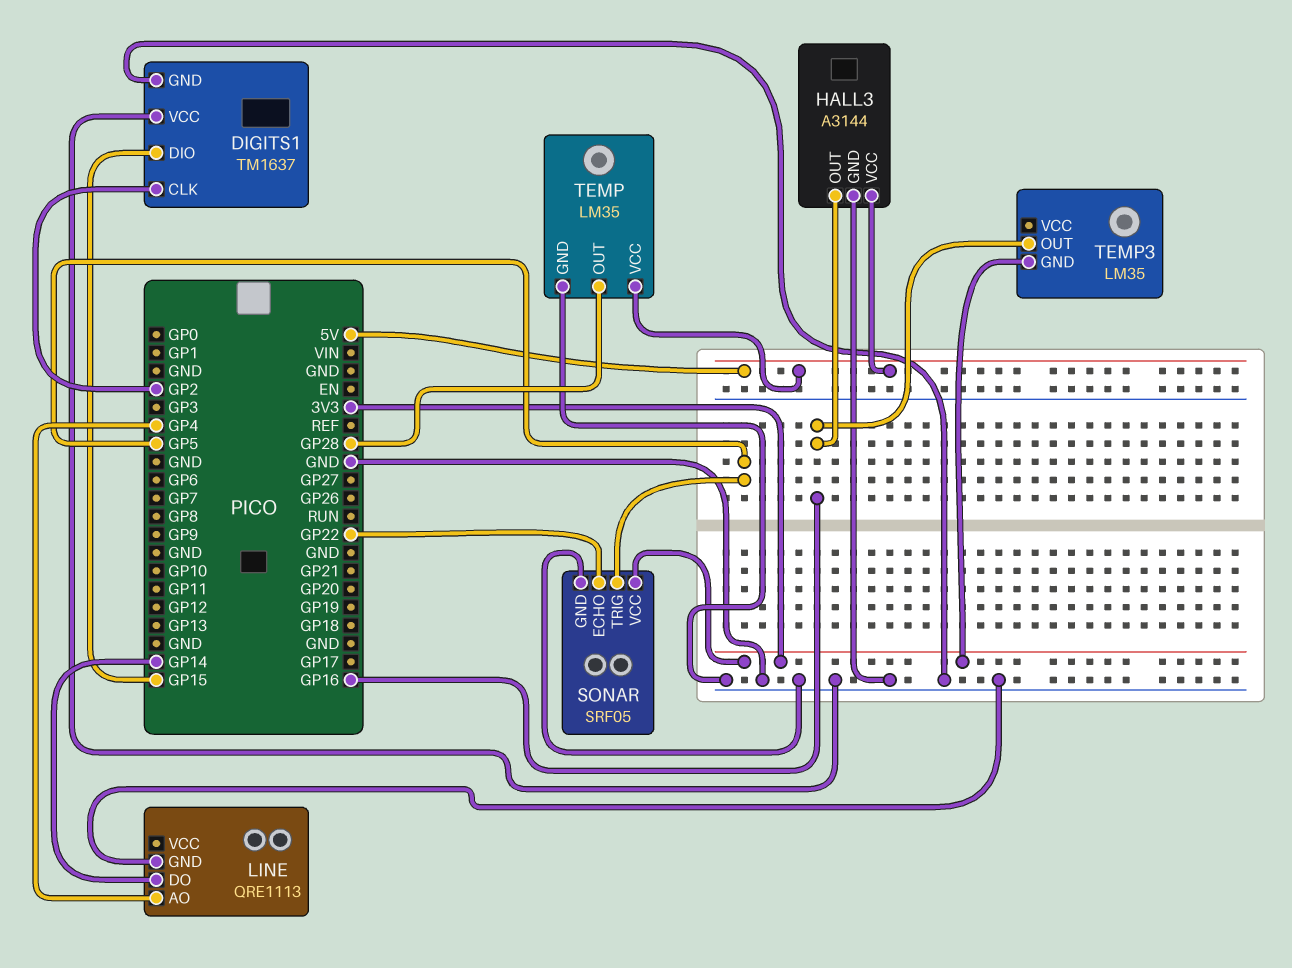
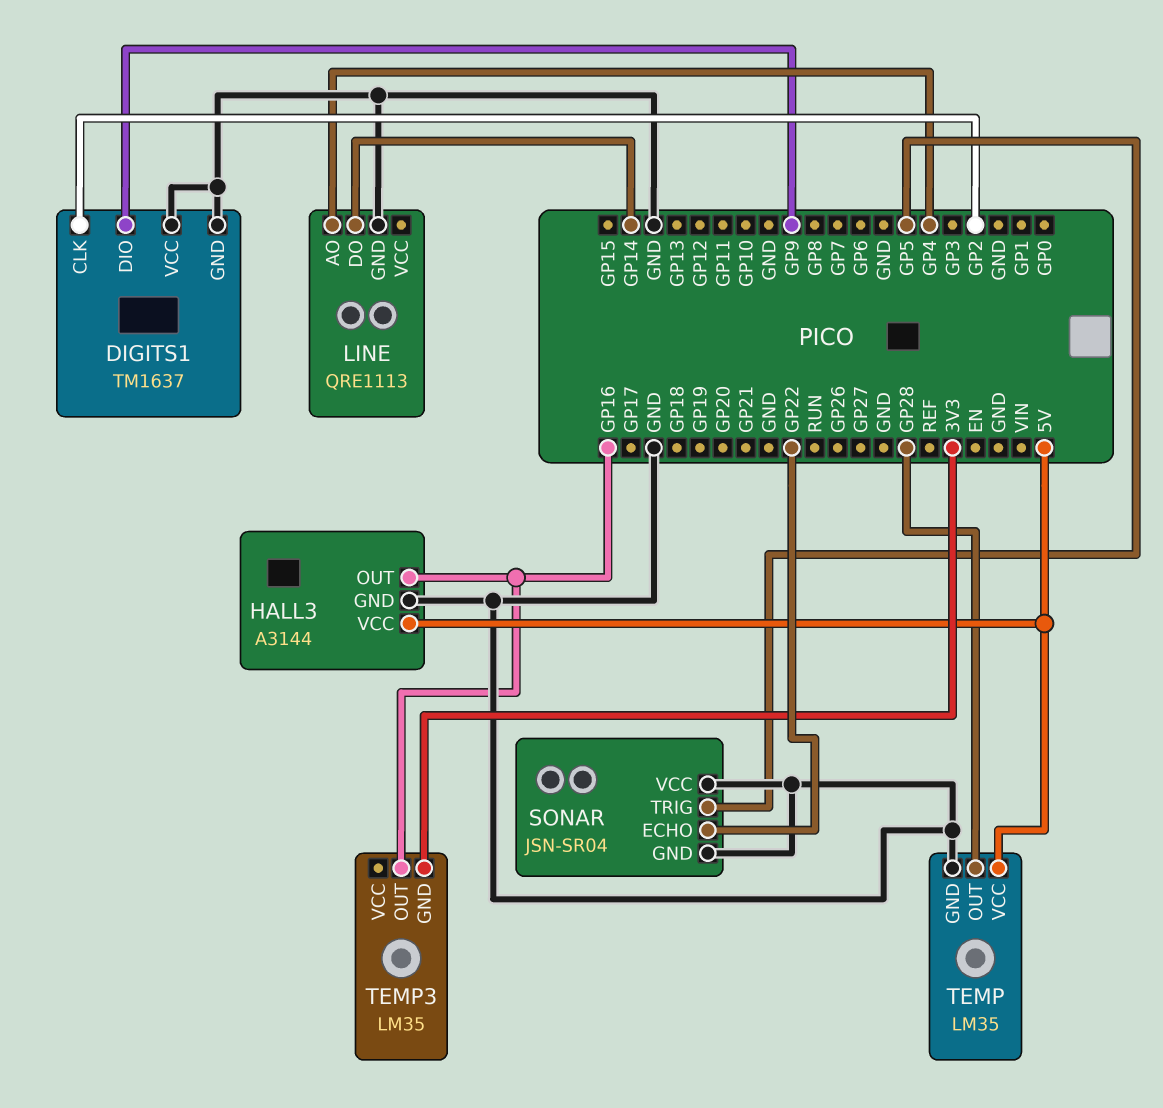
DIGITS1 pin DIO: GP15 -> GP9
SONAR: SRF05 -> JSN-SR04
SONAR pin VCC: 3V3 -> GND

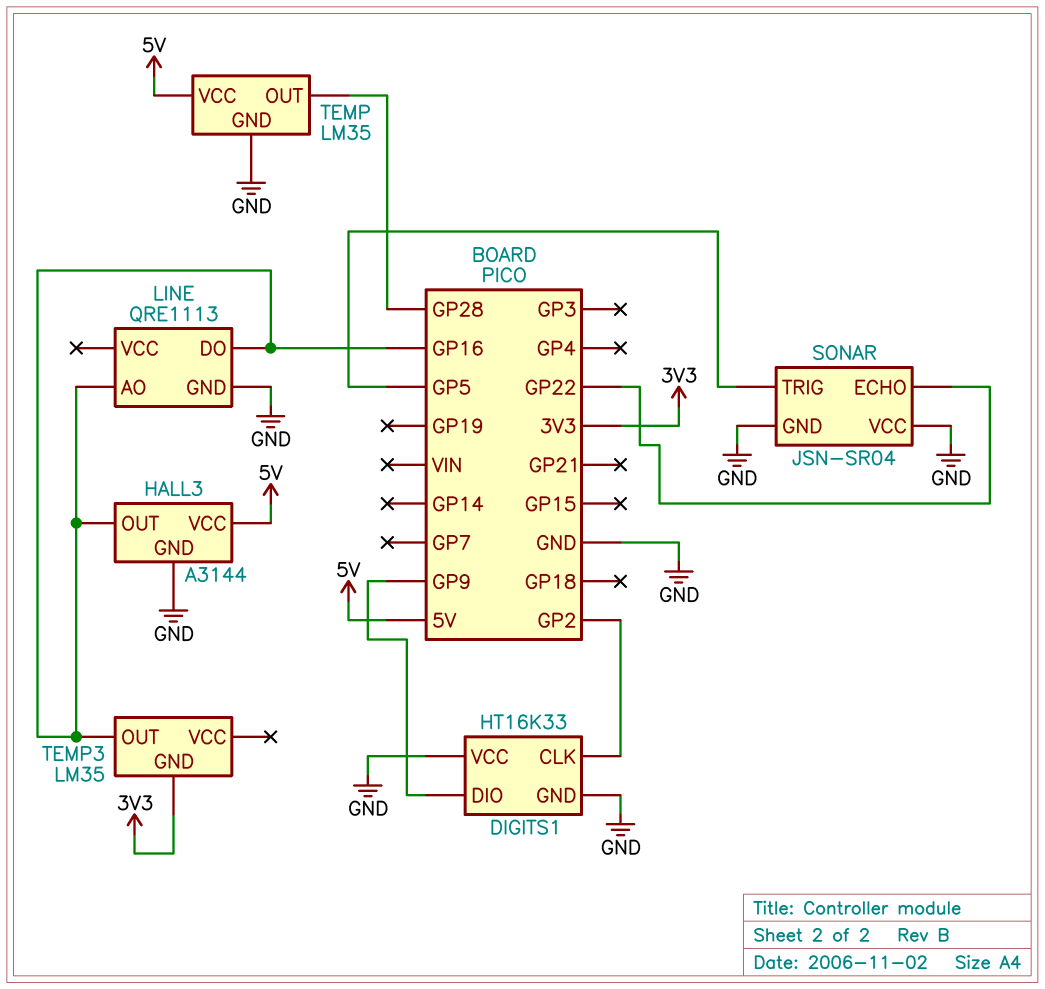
DIGITS1: TM1637 -> HT16K33
LINE pin AO: GP4 -> GP16
LINE pin DO: GP14 -> GP16

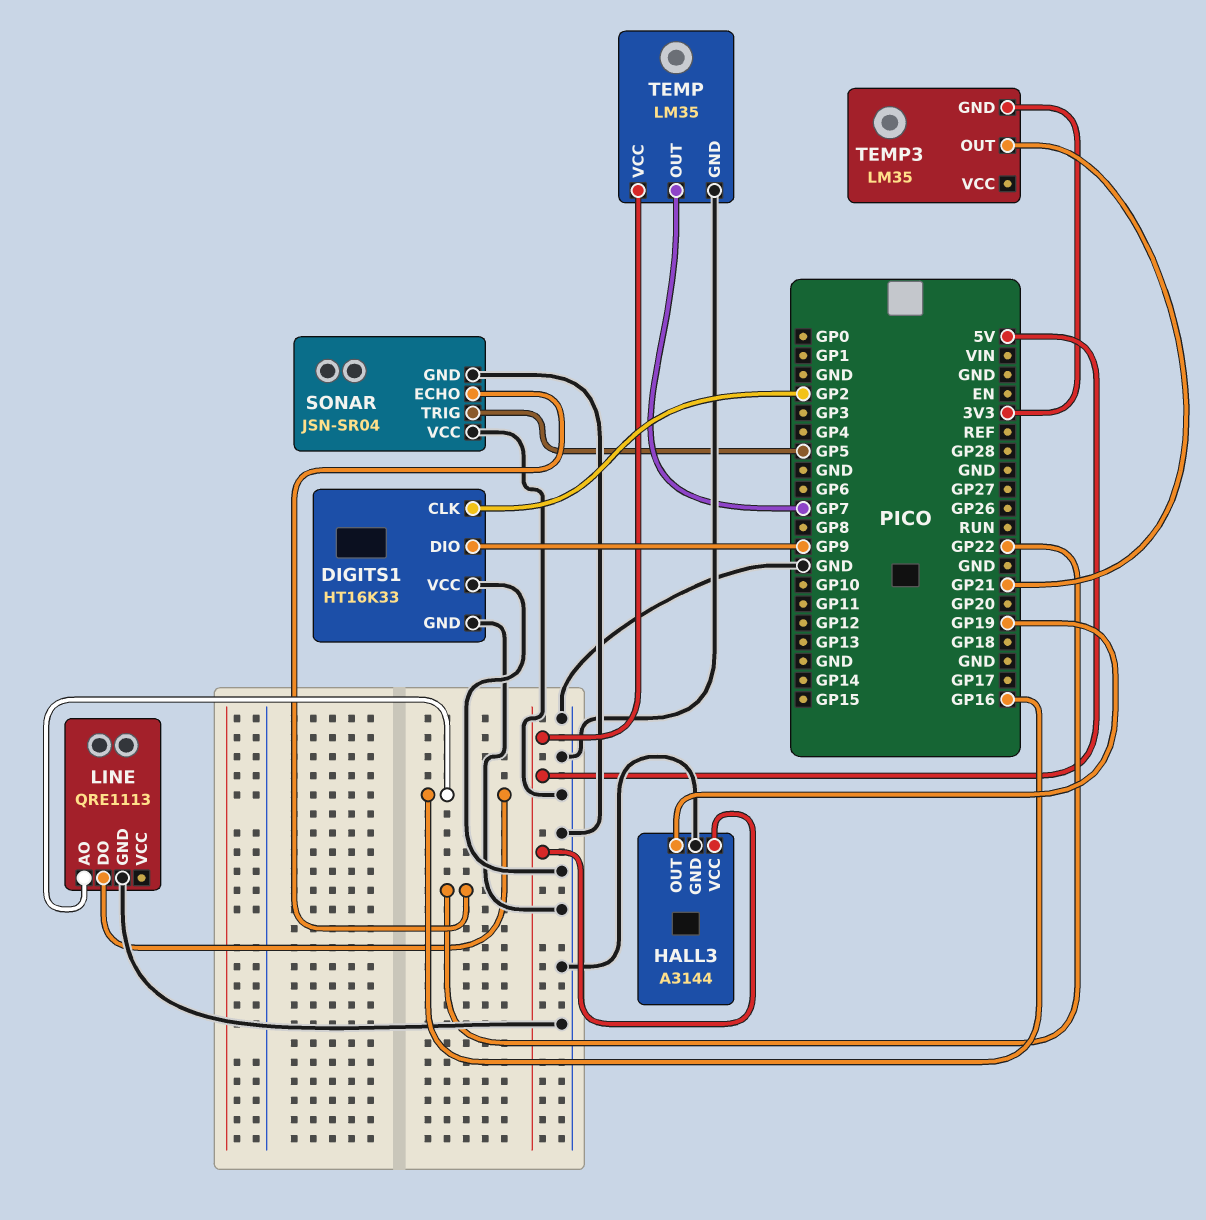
HALL3 pin OUT: GP16 -> GP19
TEMP pin OUT: GP28 -> GP7
TEMP3 pin OUT: GP16 -> GP21

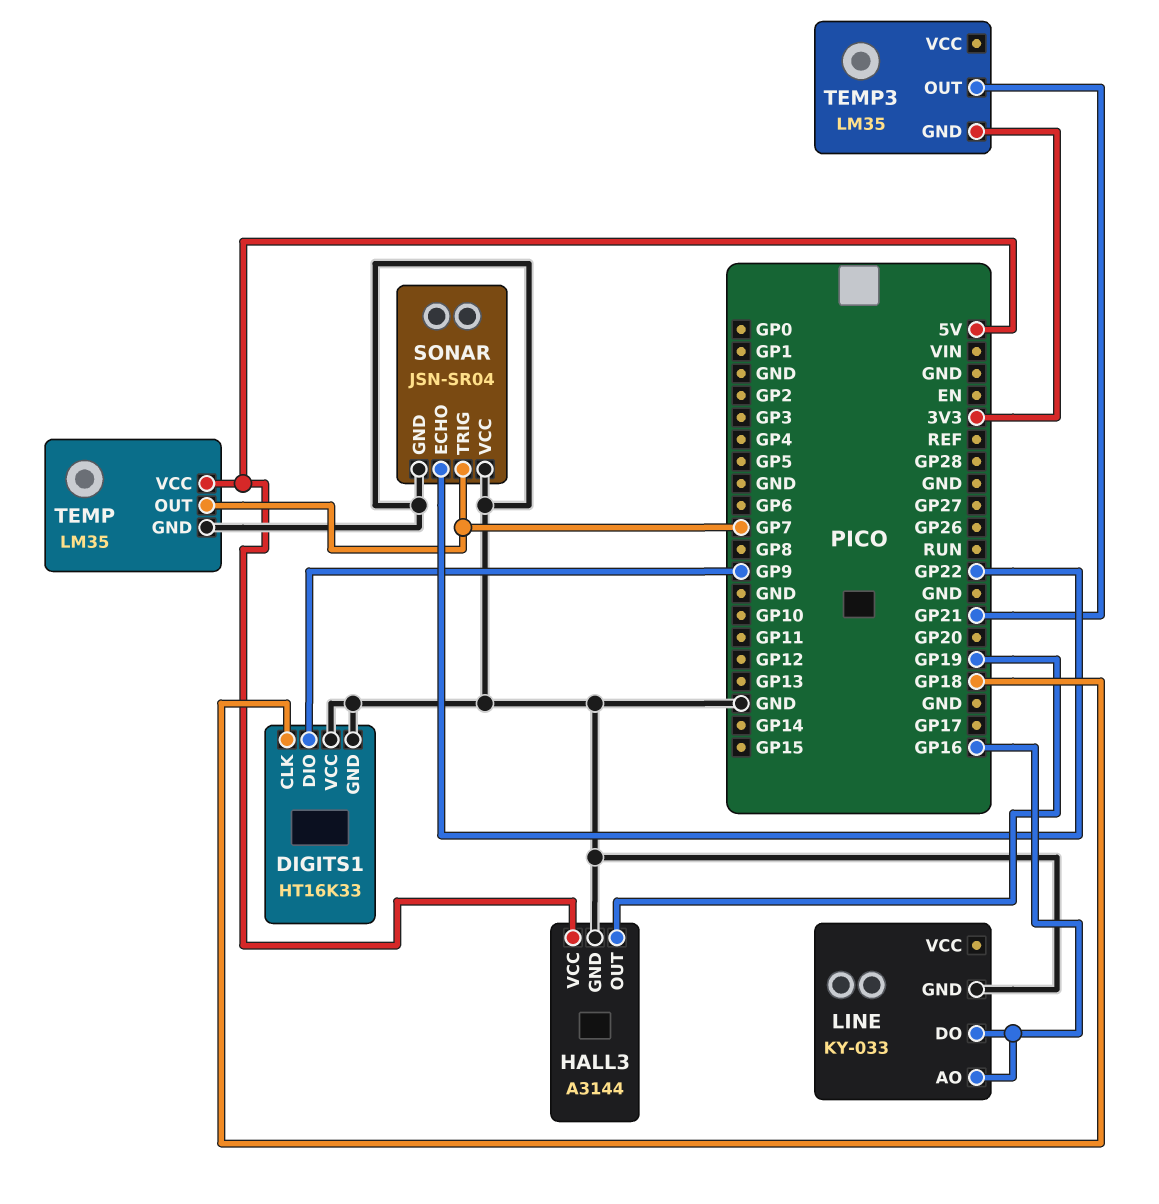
DIGITS1 pin CLK: GP2 -> GP18
LINE: QRE1113 -> KY-033
SONAR pin TRIG: GP5 -> GP7

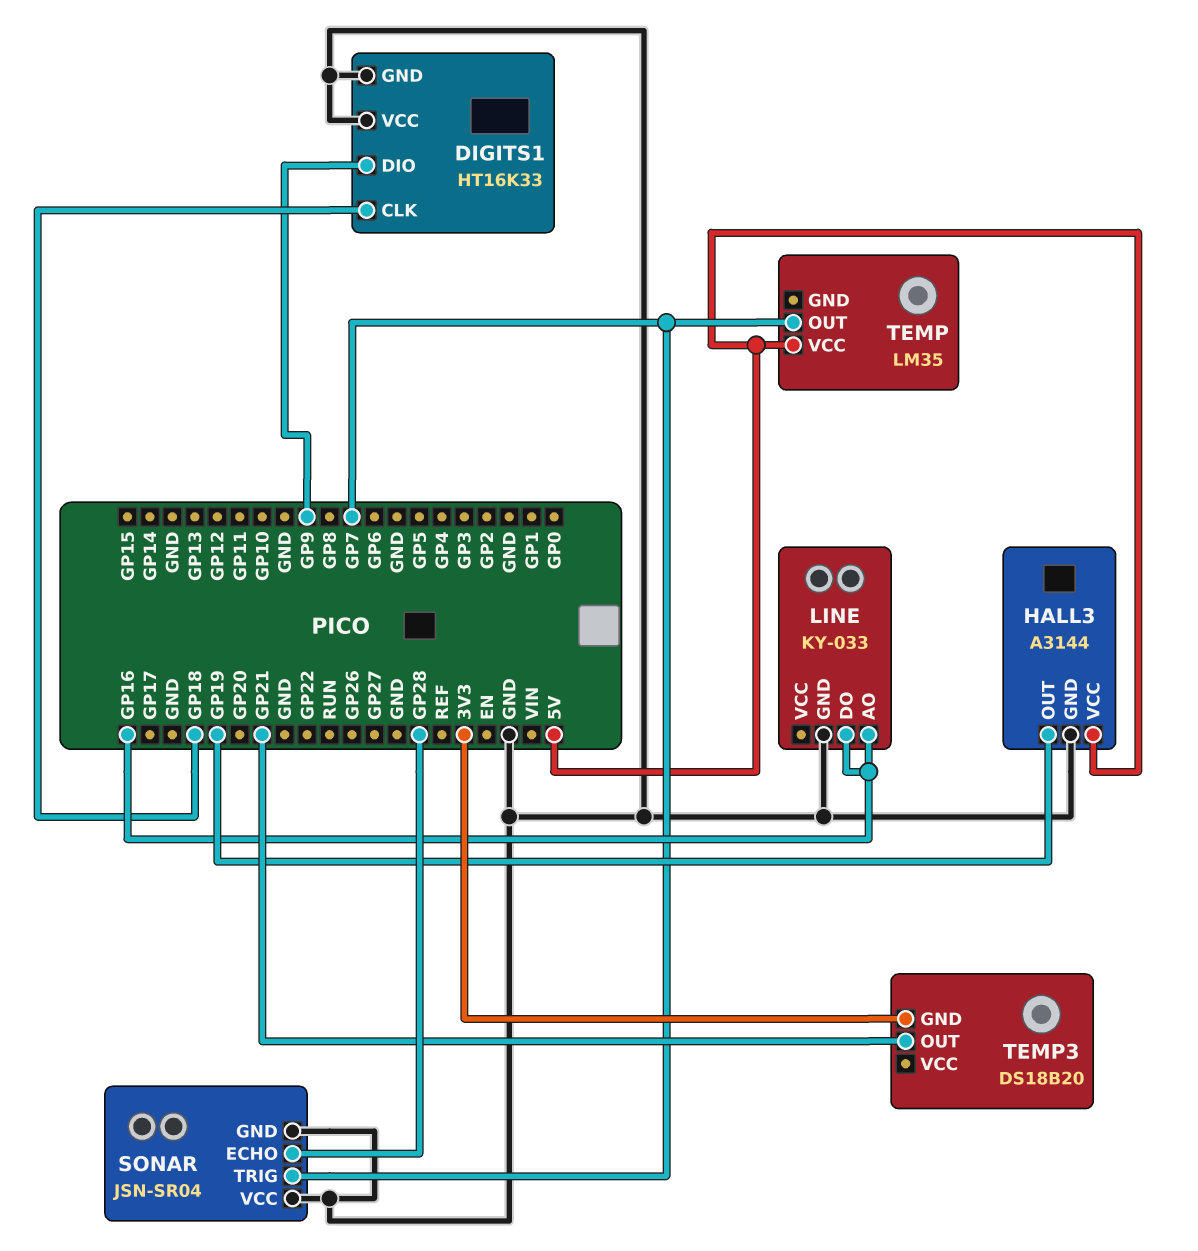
SONAR pin ECHO: GP22 -> GP28
TEMP pin GND: GND -> none
TEMP3: LM35 -> DS18B20

